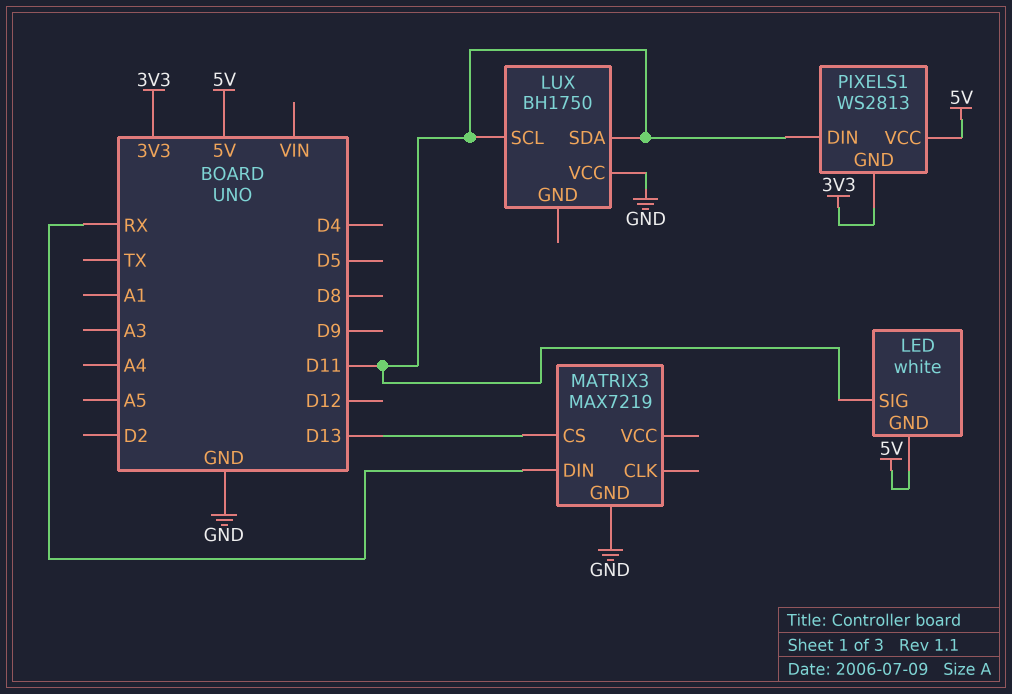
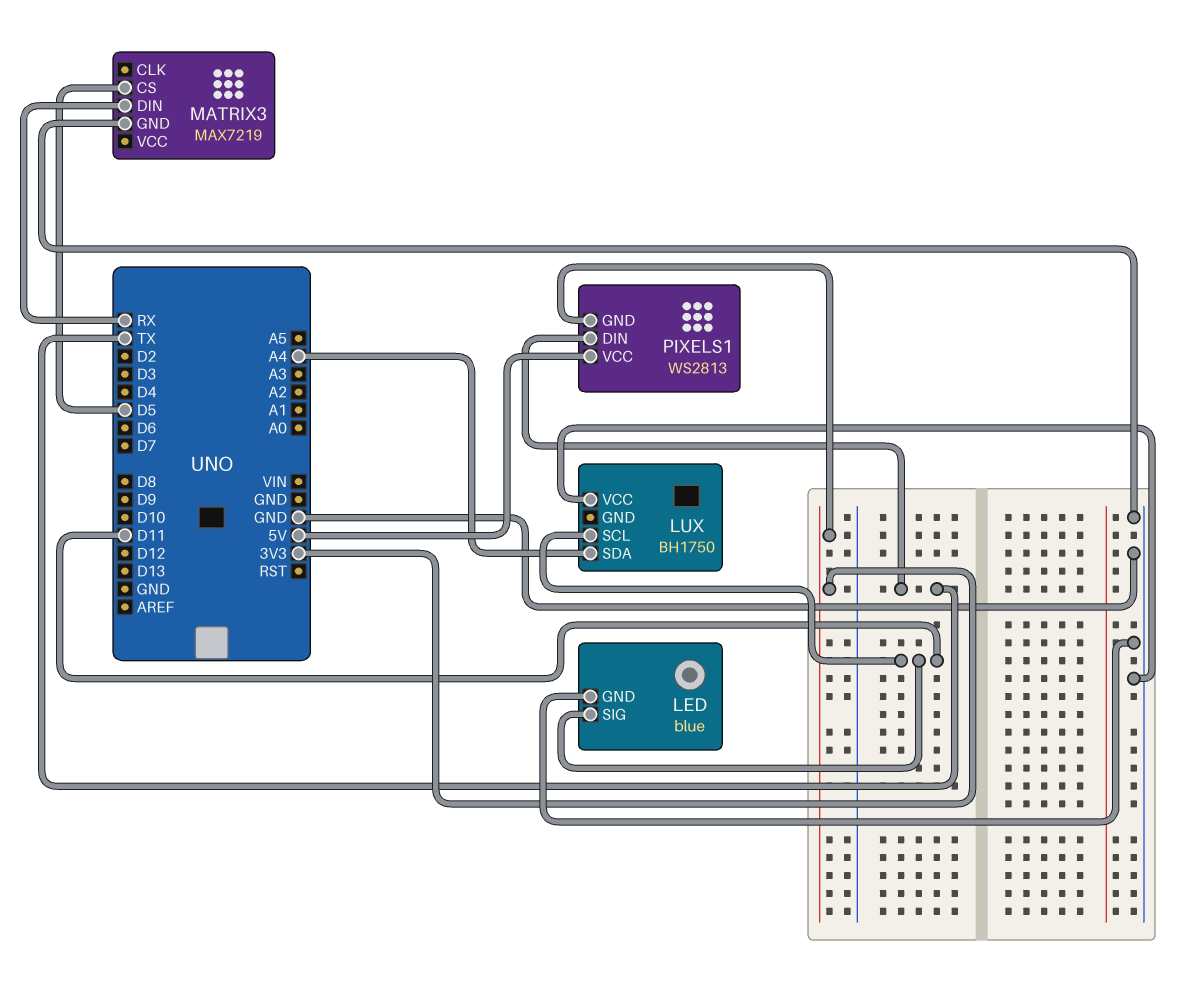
LED: white -> blue
LED pin GND: 5V -> GND
LUX pin SDA: D11 -> A4
MATRIX3 pin CS: D13 -> D5
PIXELS1 pin DIN: D11 -> TX

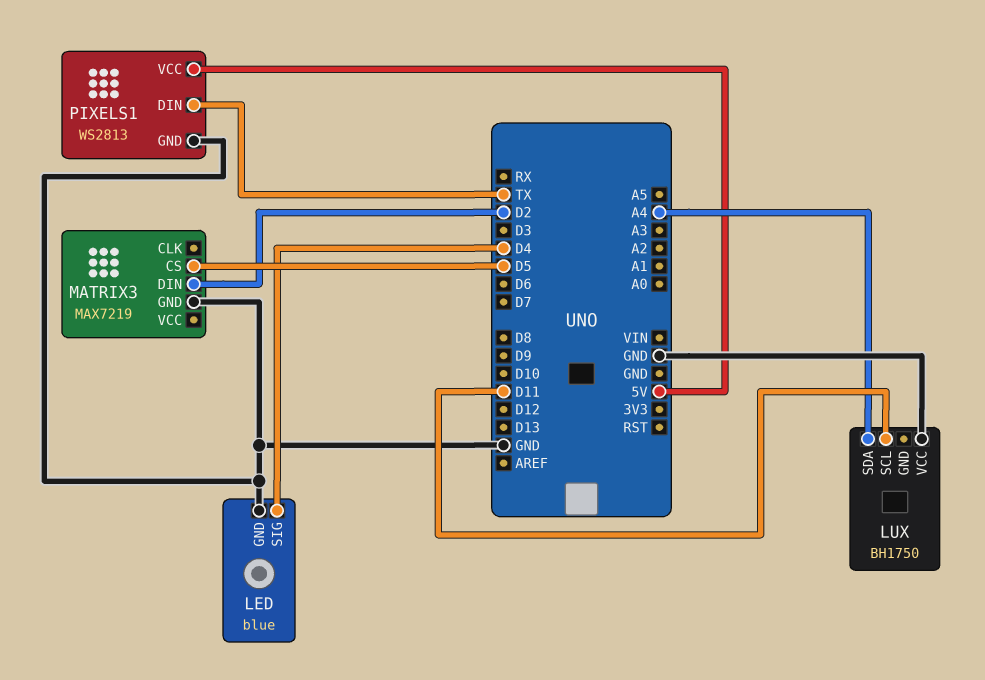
LED pin SIG: D11 -> D4
MATRIX3 pin DIN: RX -> D2
PIXELS1 pin GND: 3V3 -> GND

